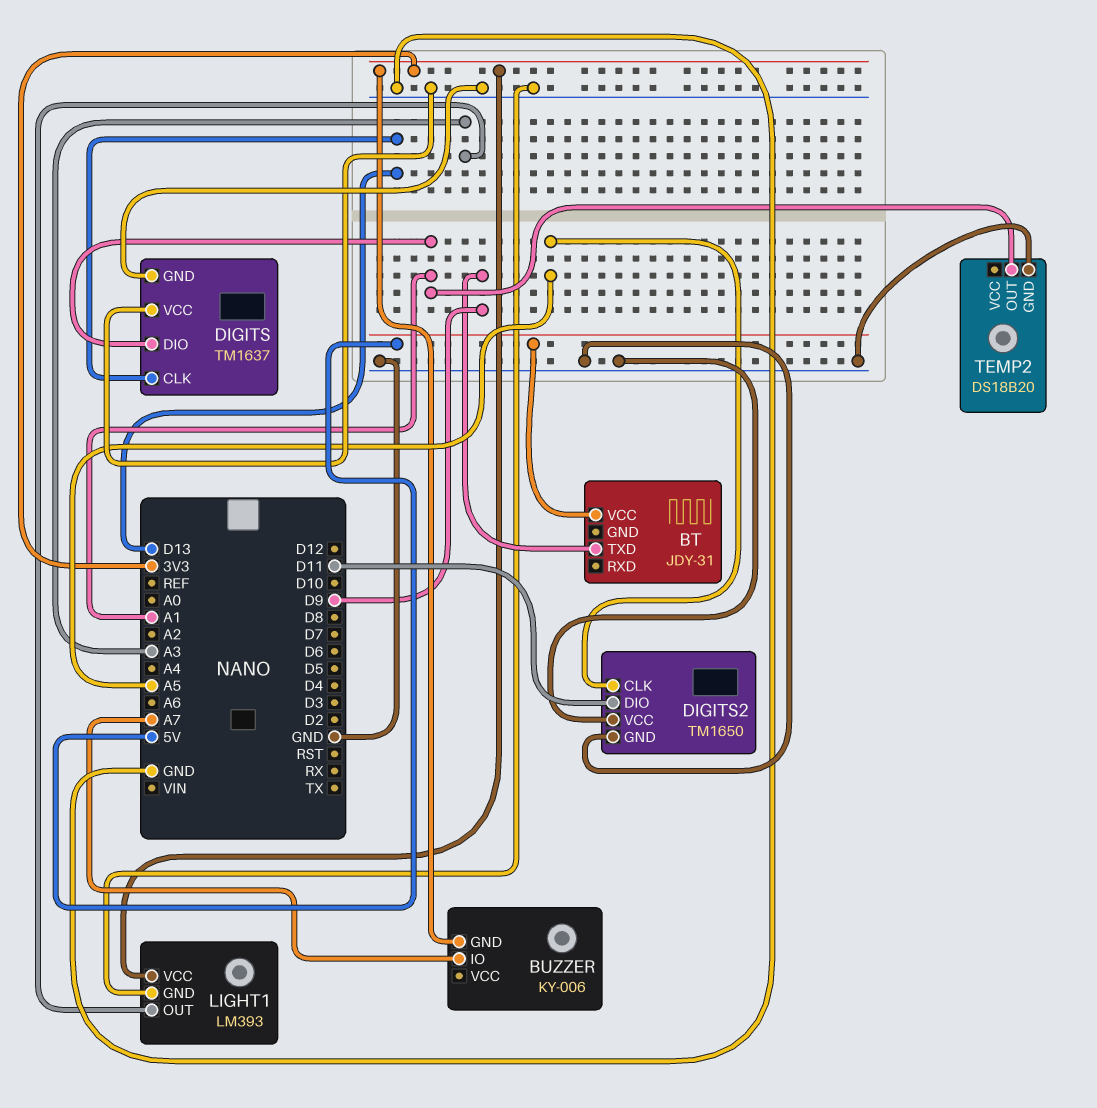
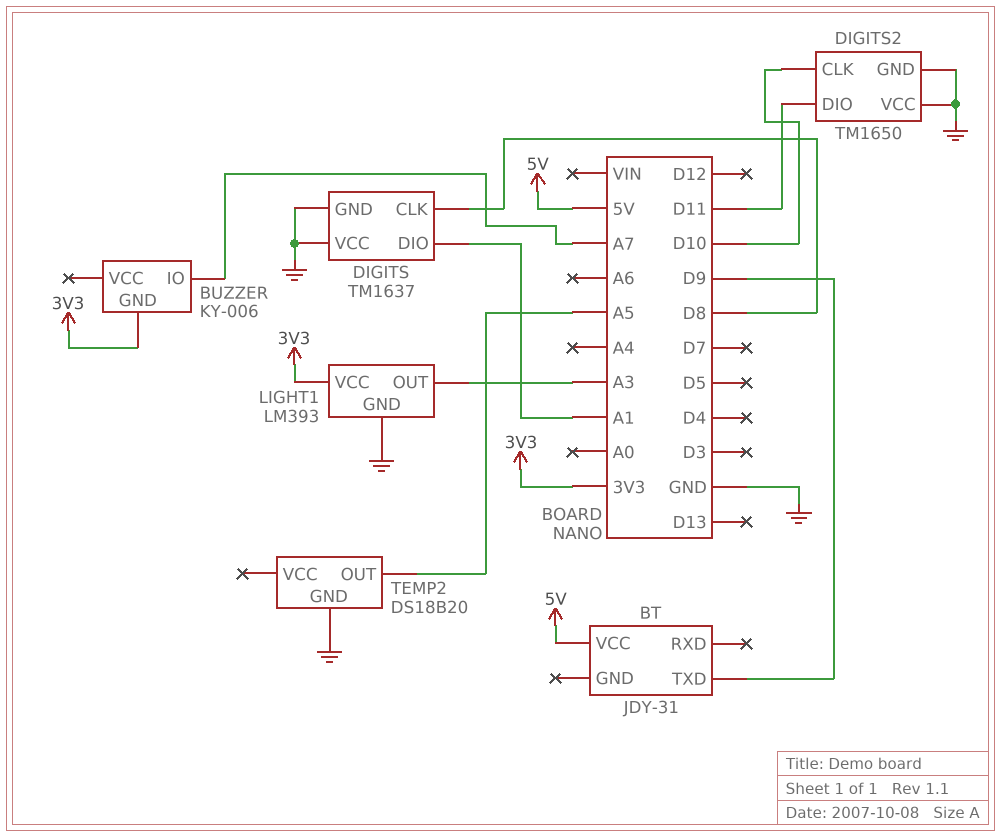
DIGITS pin CLK: D13 -> D8
DIGITS2 pin CLK: A5 -> D10
TEMP2 pin OUT: A1 -> A5

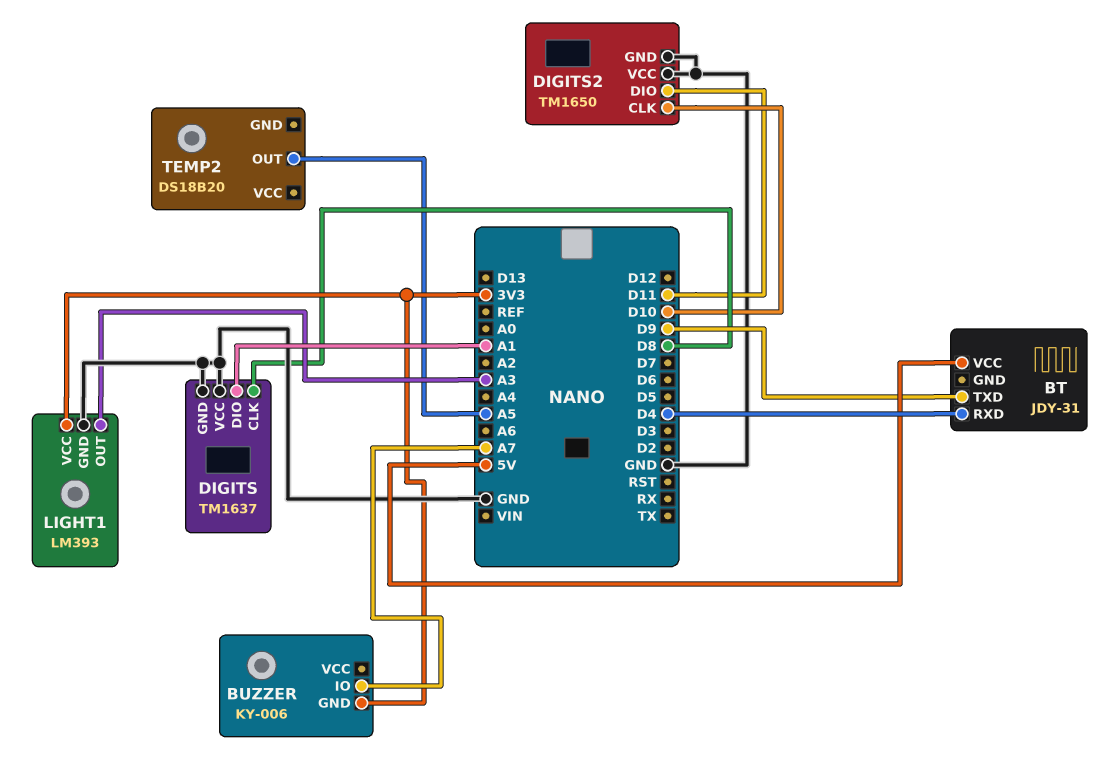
BT pin RXD: none -> D4
TEMP2 pin GND: GND -> none

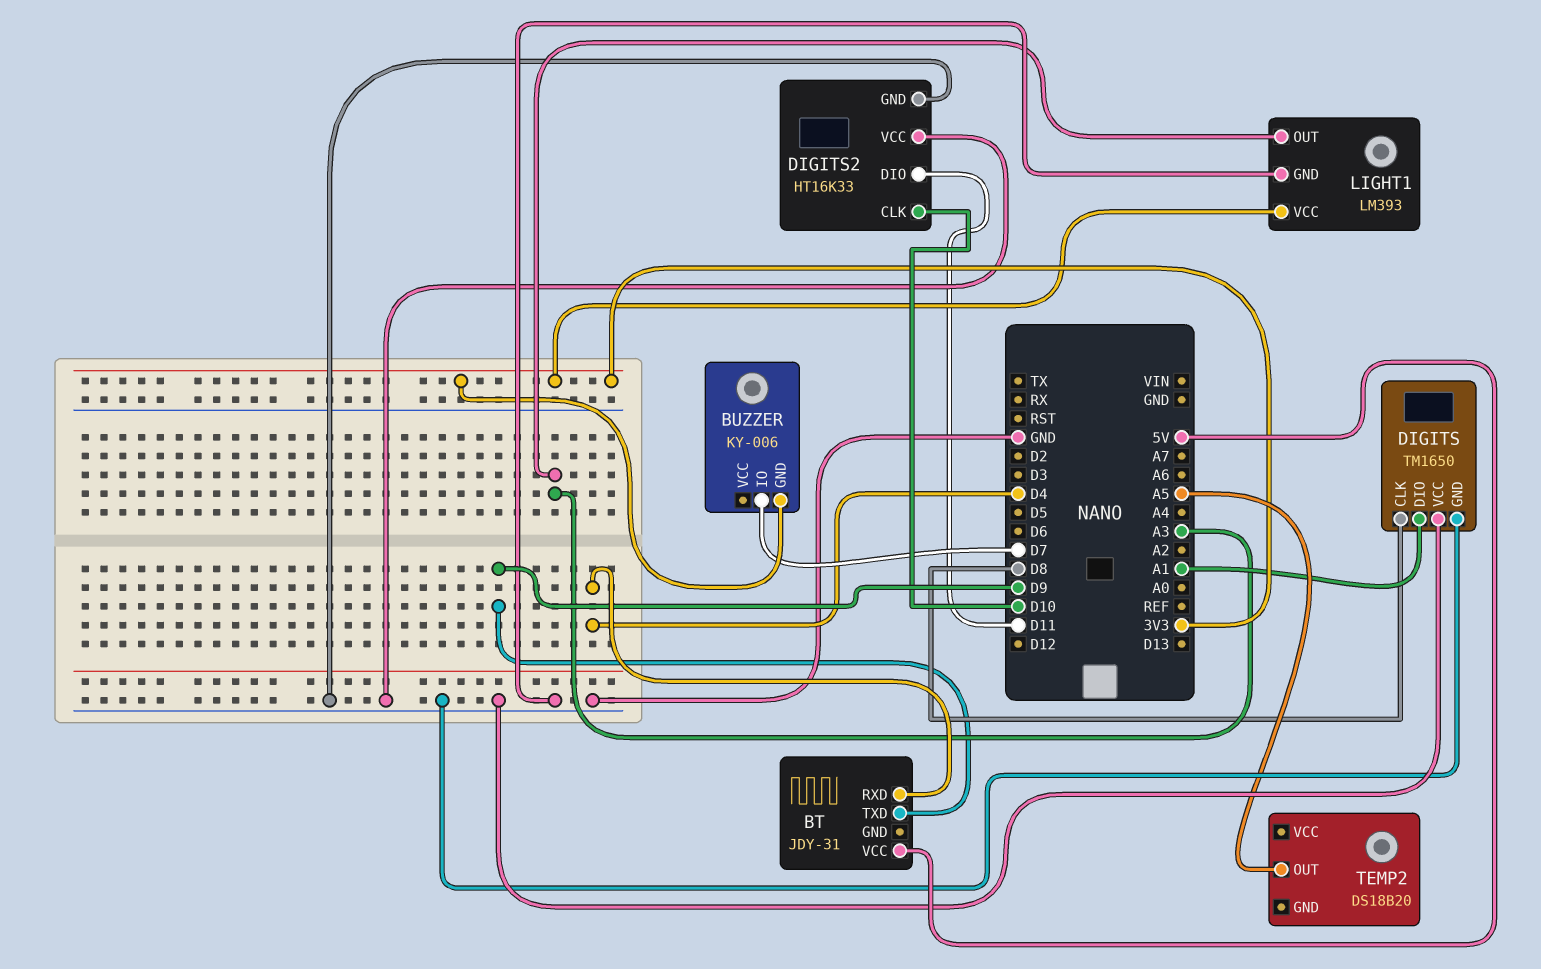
BUZZER pin IO: A7 -> D7
DIGITS: TM1637 -> TM1650
DIGITS2: TM1650 -> HT16K33

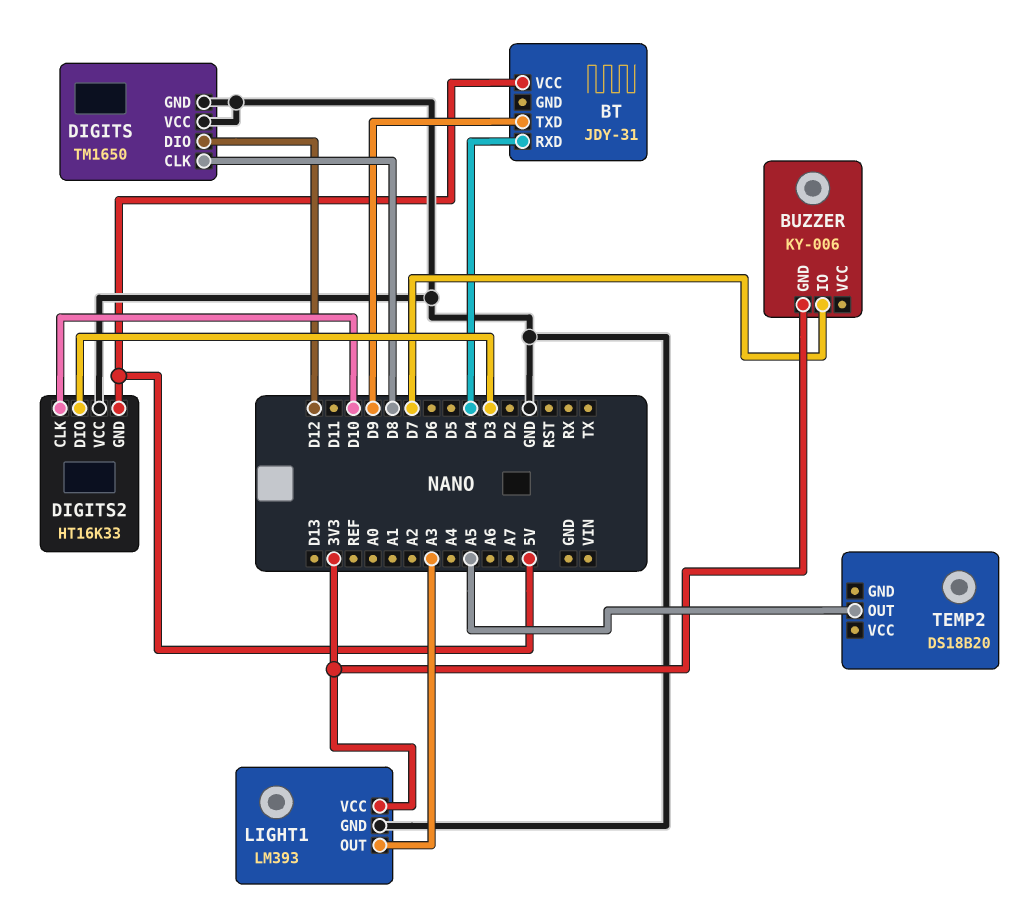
DIGITS pin DIO: A1 -> D12
DIGITS2 pin DIO: D11 -> D3
DIGITS2 pin GND: GND -> 5V

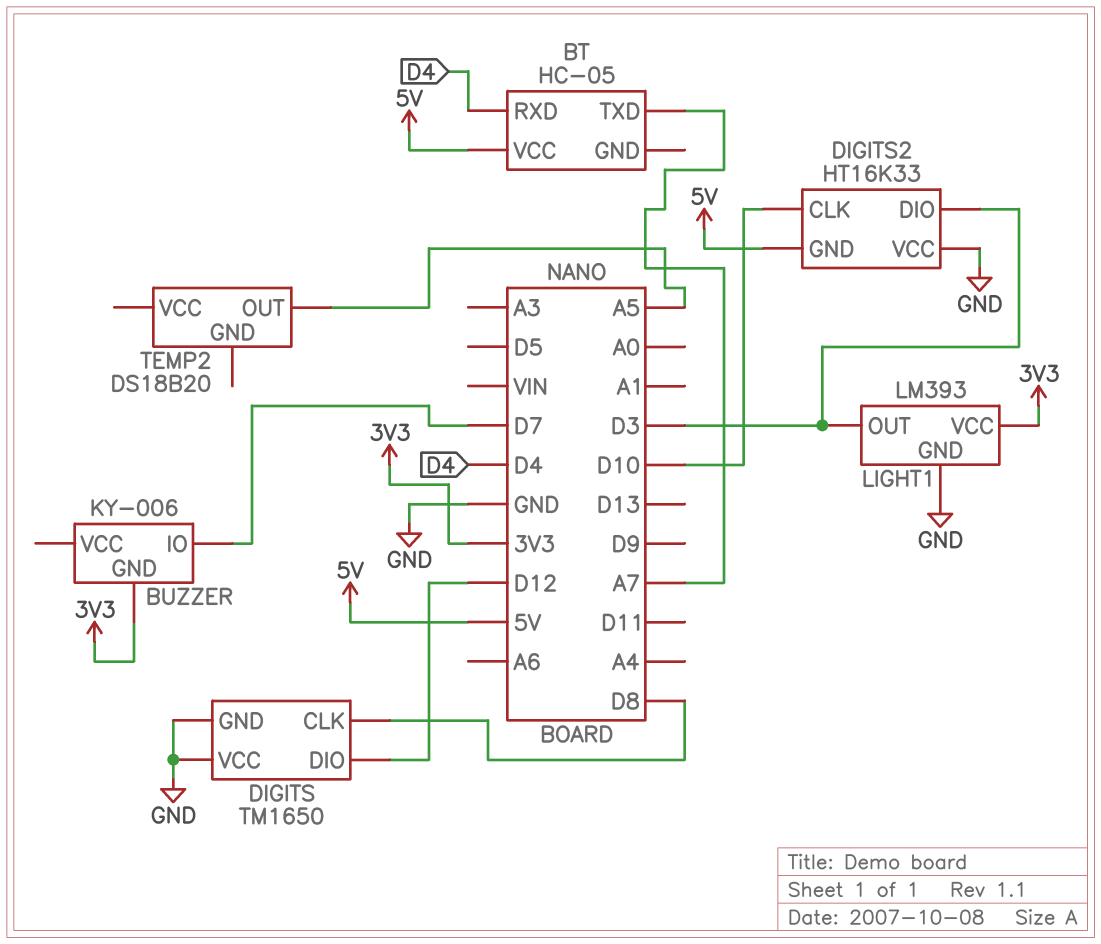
BT: JDY-31 -> HC-05
BT pin TXD: D9 -> A7
LIGHT1 pin OUT: A3 -> D3

